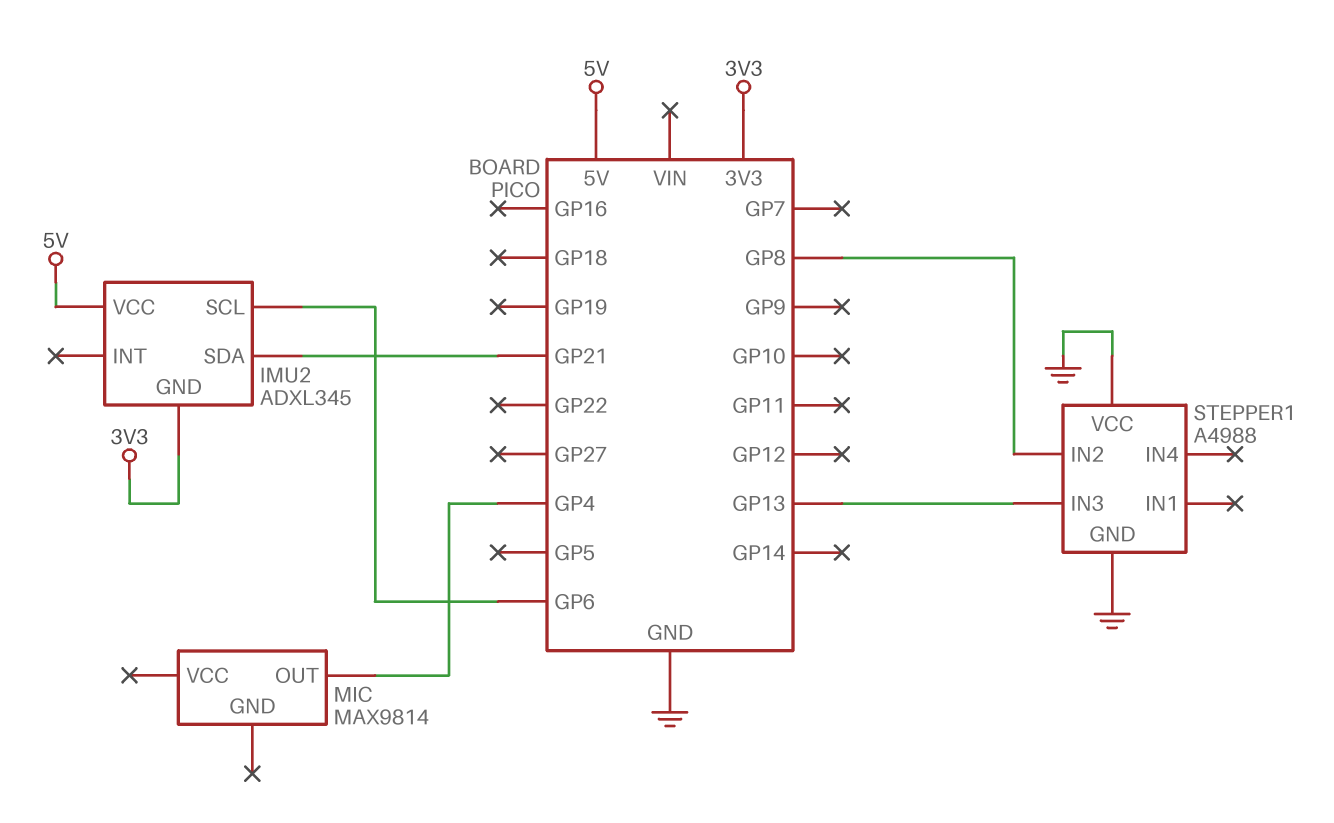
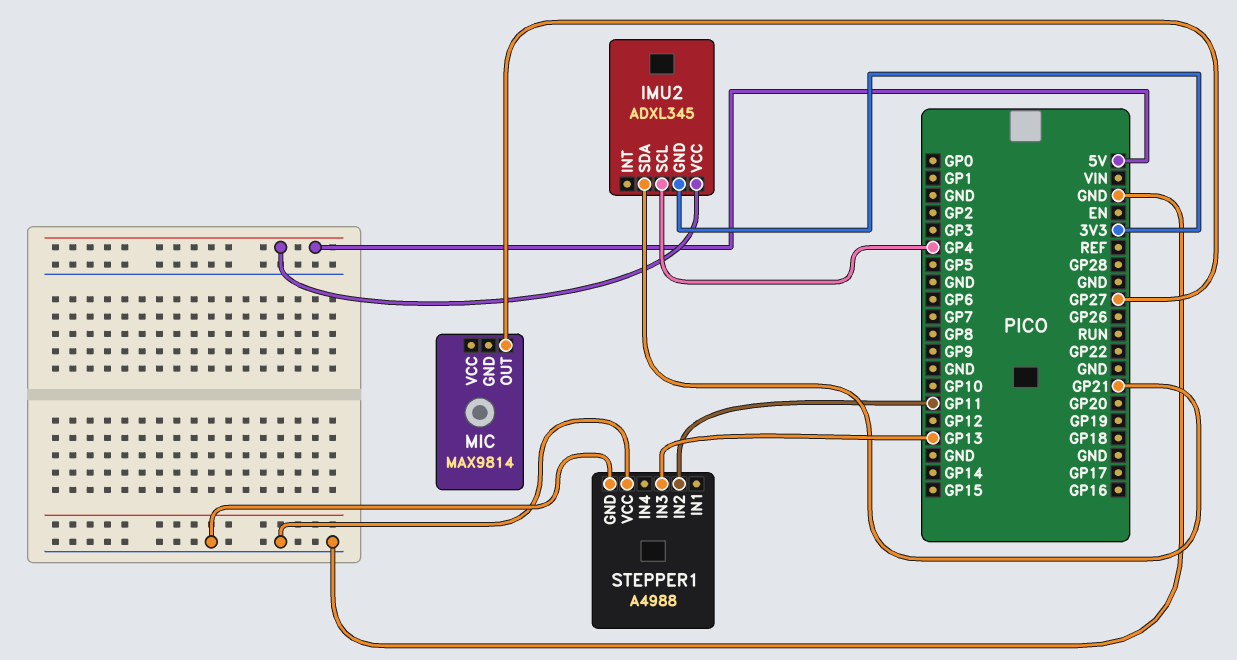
IMU2 pin SCL: GP6 -> GP4
MIC pin OUT: GP4 -> GP27
STEPPER1 pin IN2: GP8 -> GP11

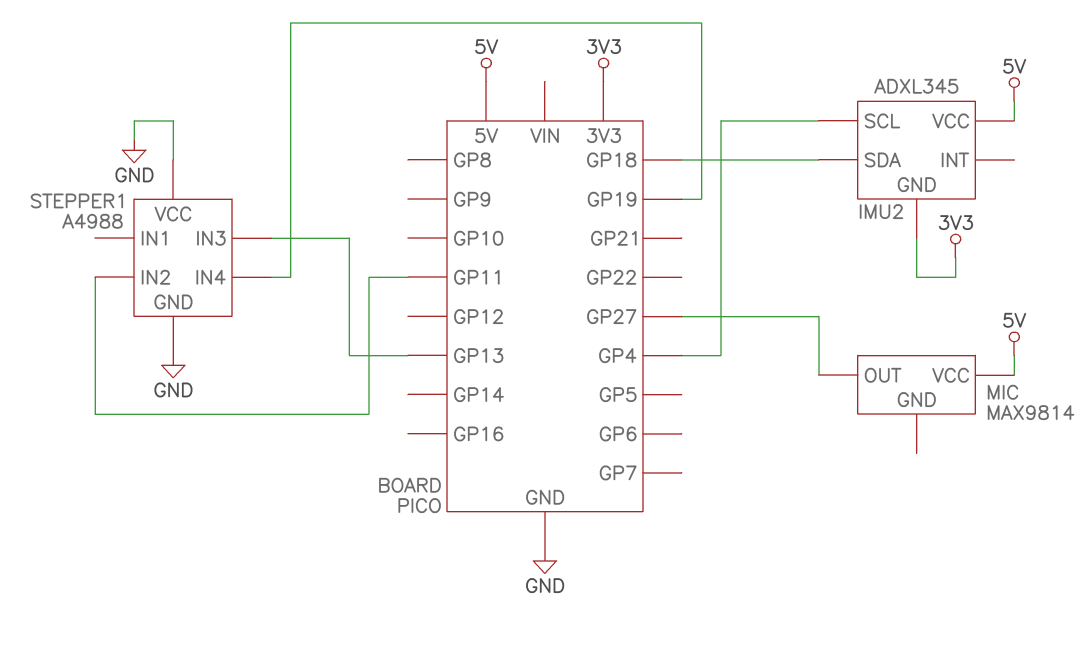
IMU2 pin SDA: GP21 -> GP18
MIC pin VCC: none -> 5V
STEPPER1 pin IN4: none -> GP19

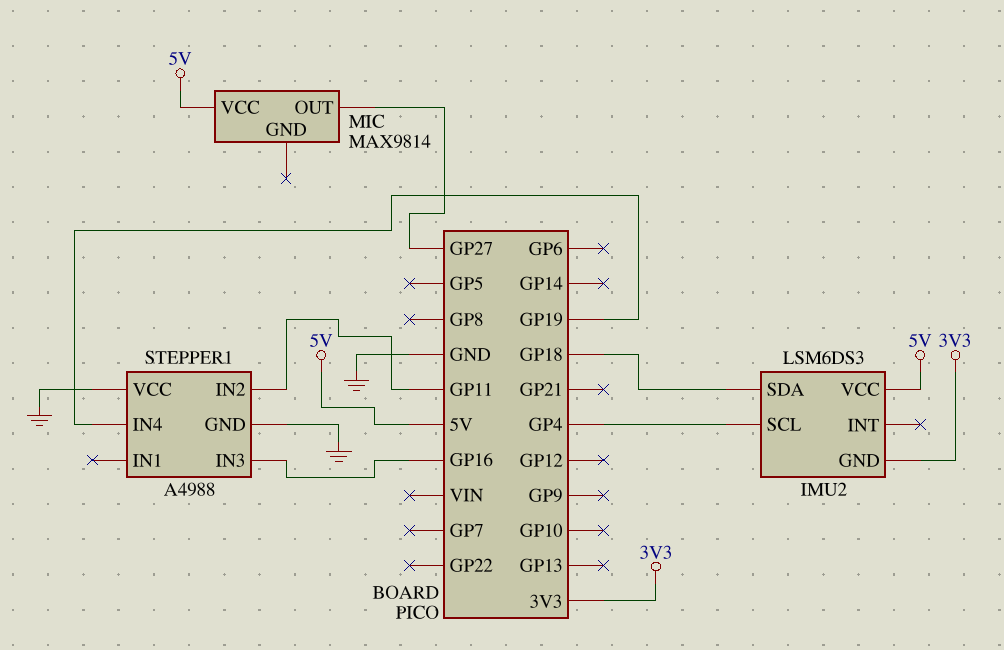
IMU2: ADXL345 -> LSM6DS3
STEPPER1 pin IN3: GP13 -> GP16

